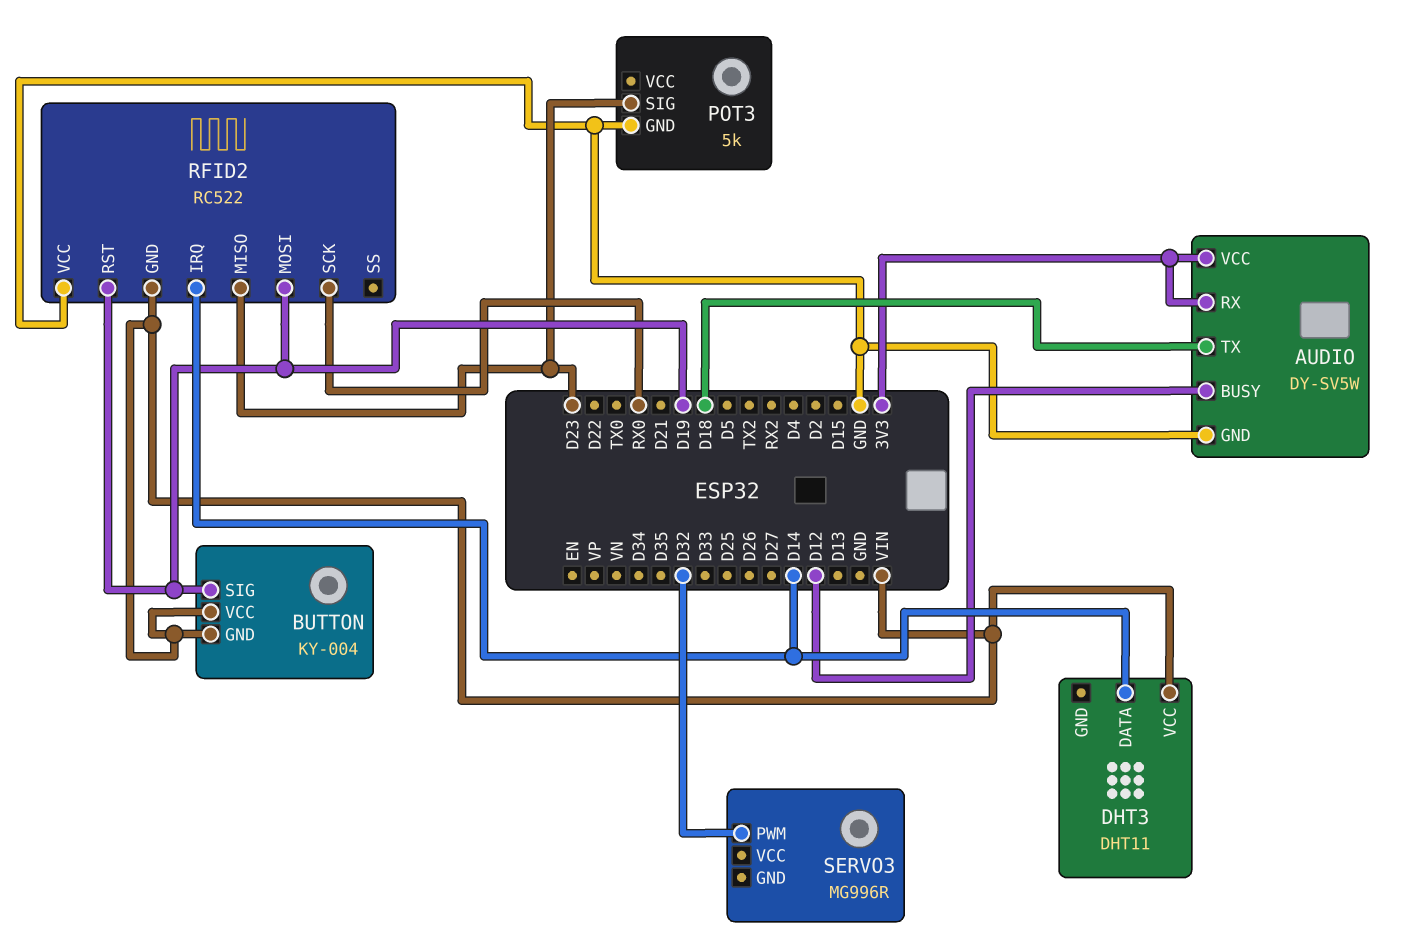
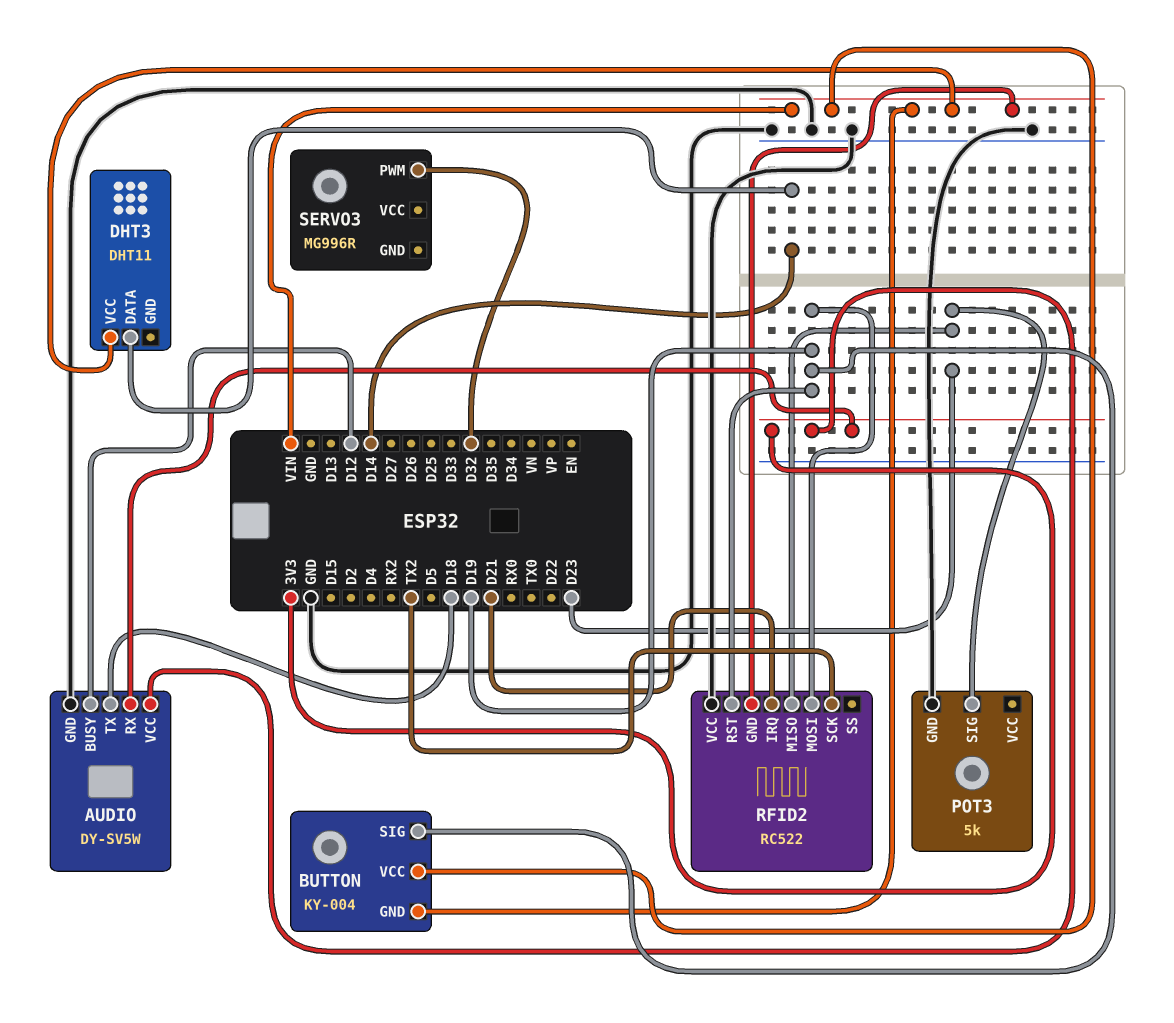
RFID2 pin IRQ: D14 -> D21
RFID2 pin SCK: RX0 -> TX2

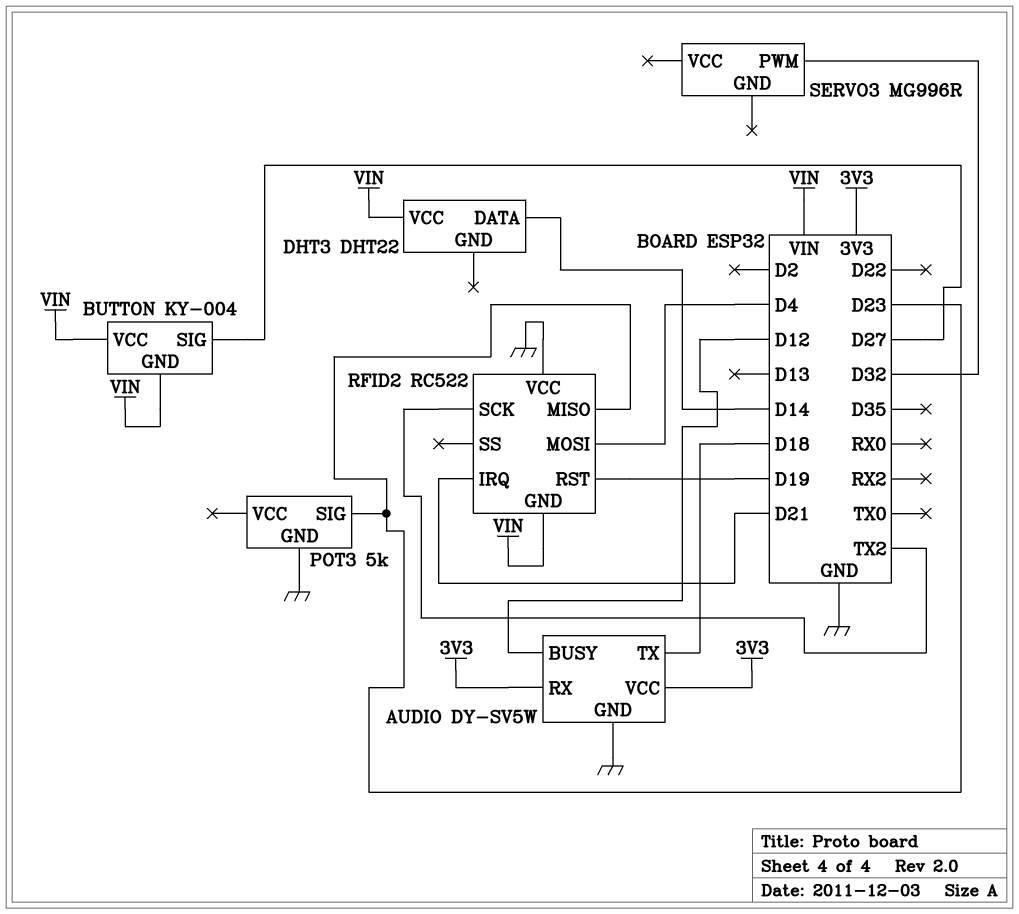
BUTTON pin SIG: D19 -> D27
DHT3: DHT11 -> DHT22
RFID2 pin MOSI: D19 -> D4

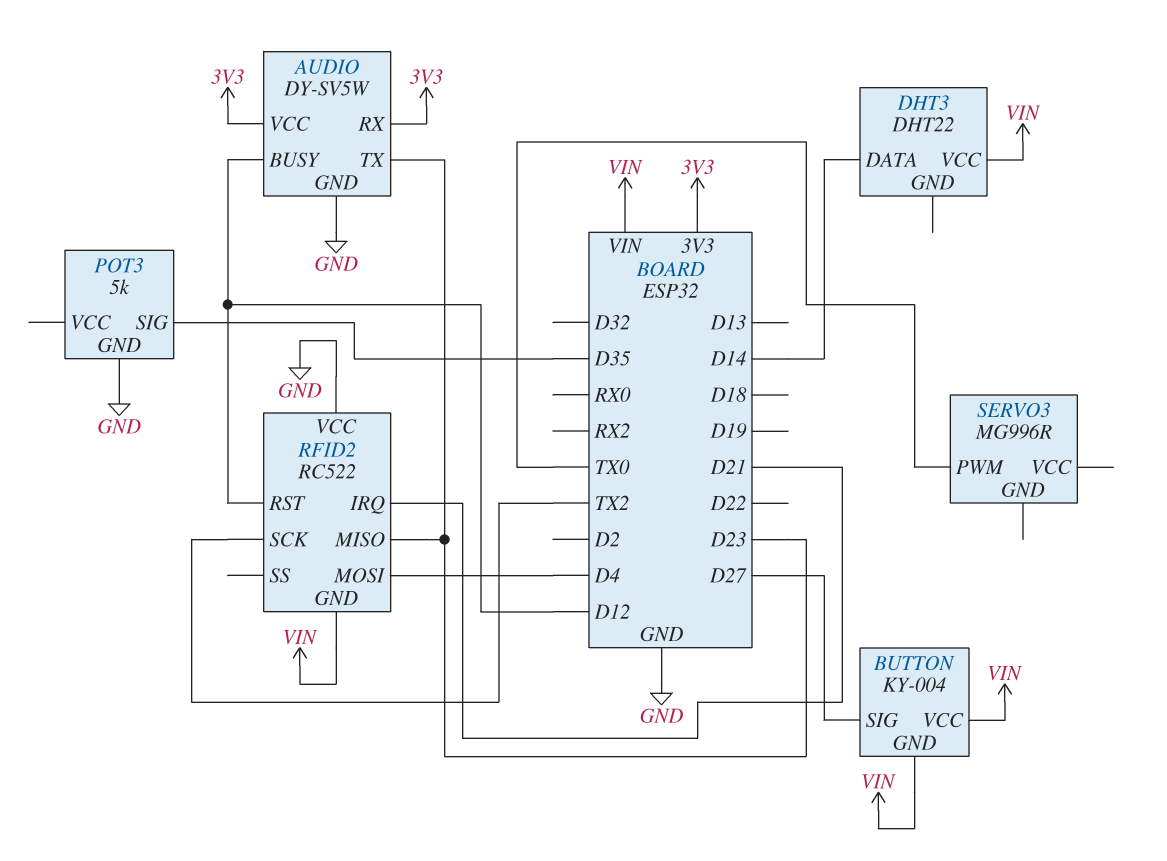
AUDIO pin TX: D18 -> D23
POT3 pin SIG: D23 -> D35
RFID2 pin RST: D19 -> D12
SERVO3 pin PWM: D32 -> TX0

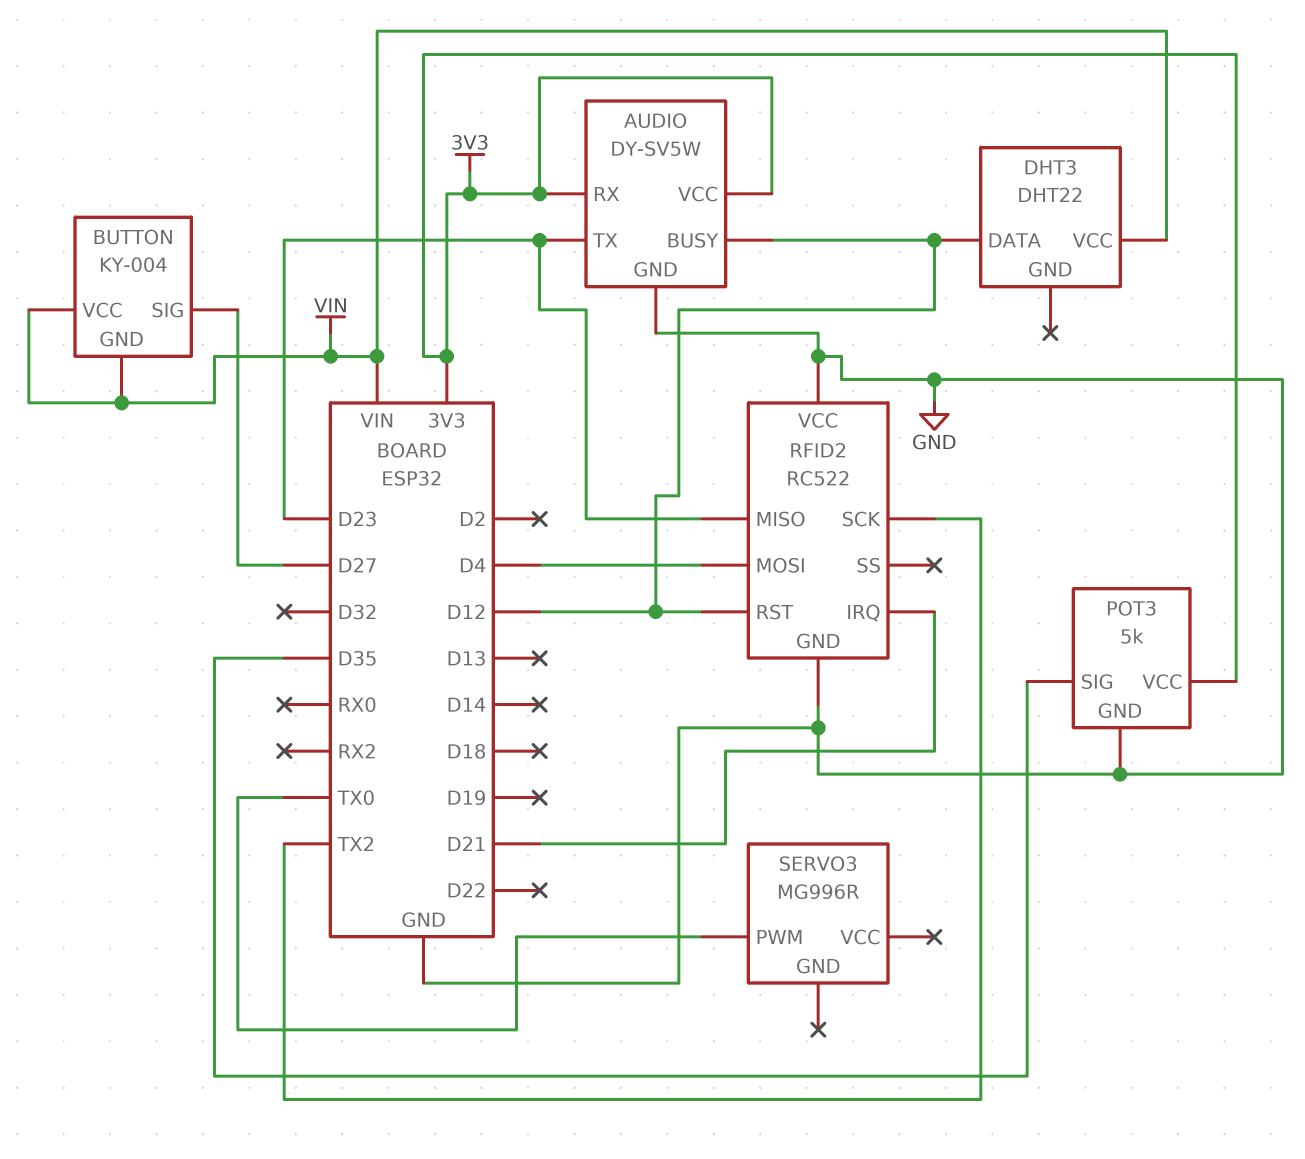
DHT3 pin DATA: D14 -> D12
POT3 pin VCC: none -> 3V3
RFID2 pin GND: VIN -> GND

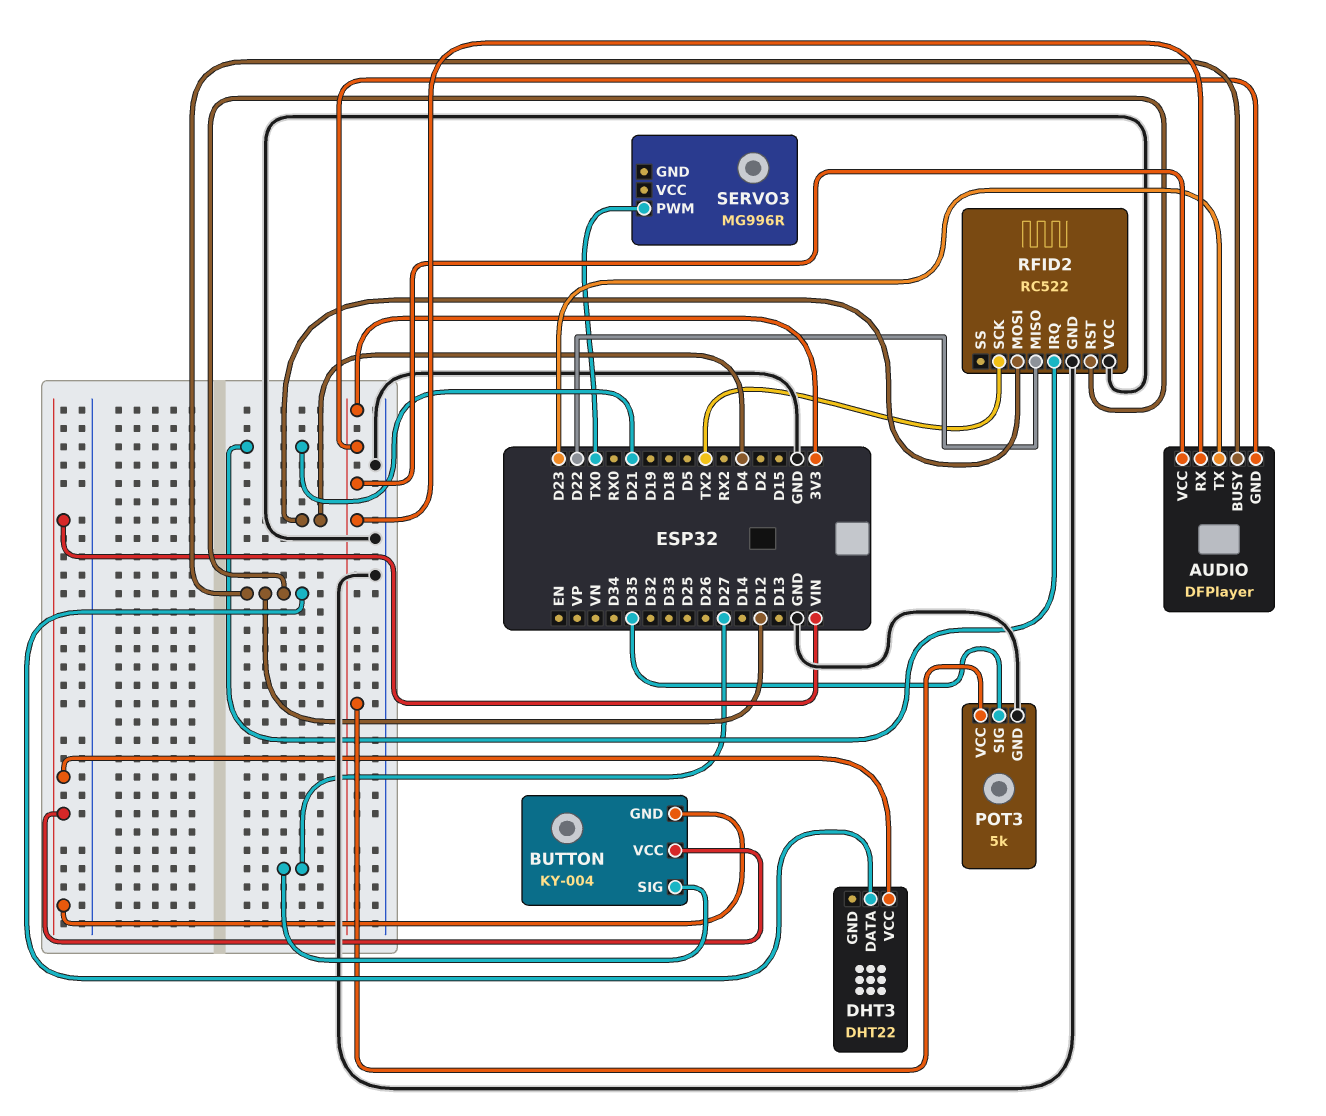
AUDIO: DY-SV5W -> DFPlayer
AUDIO pin GND: GND -> 3V3
RFID2 pin MISO: D23 -> D22

